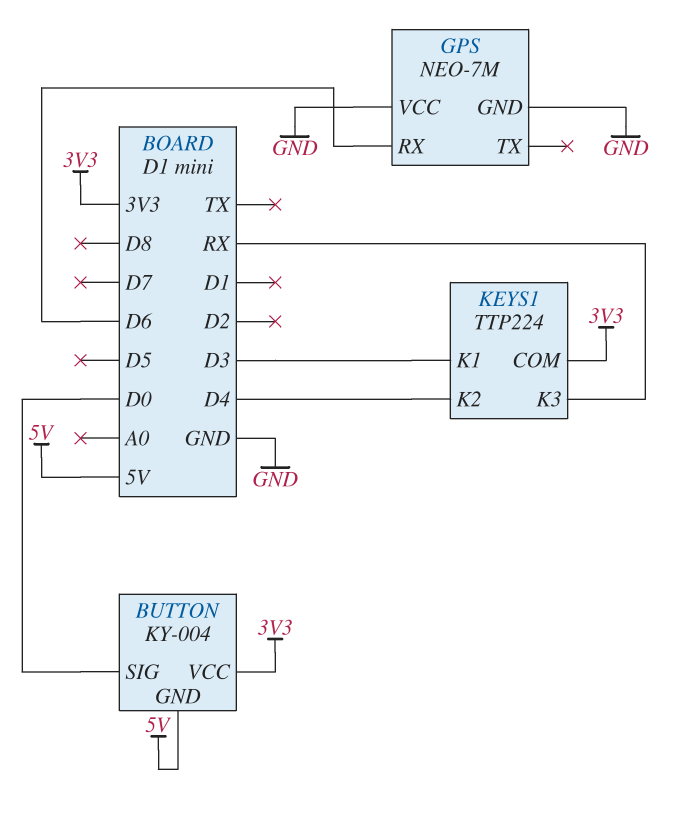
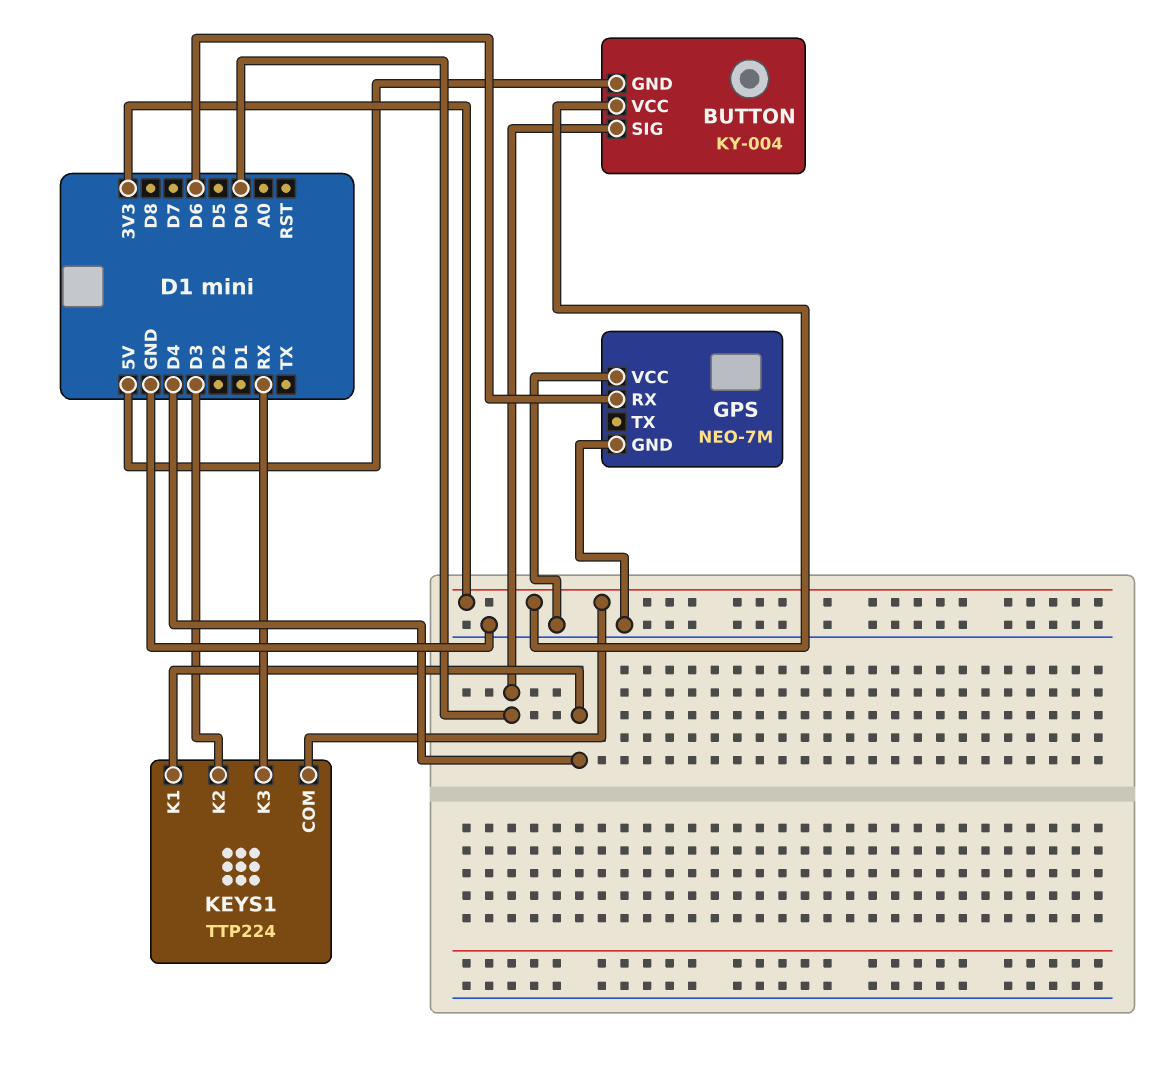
KEYS1 pin K1: D3 -> D4
KEYS1 pin K2: D4 -> D3

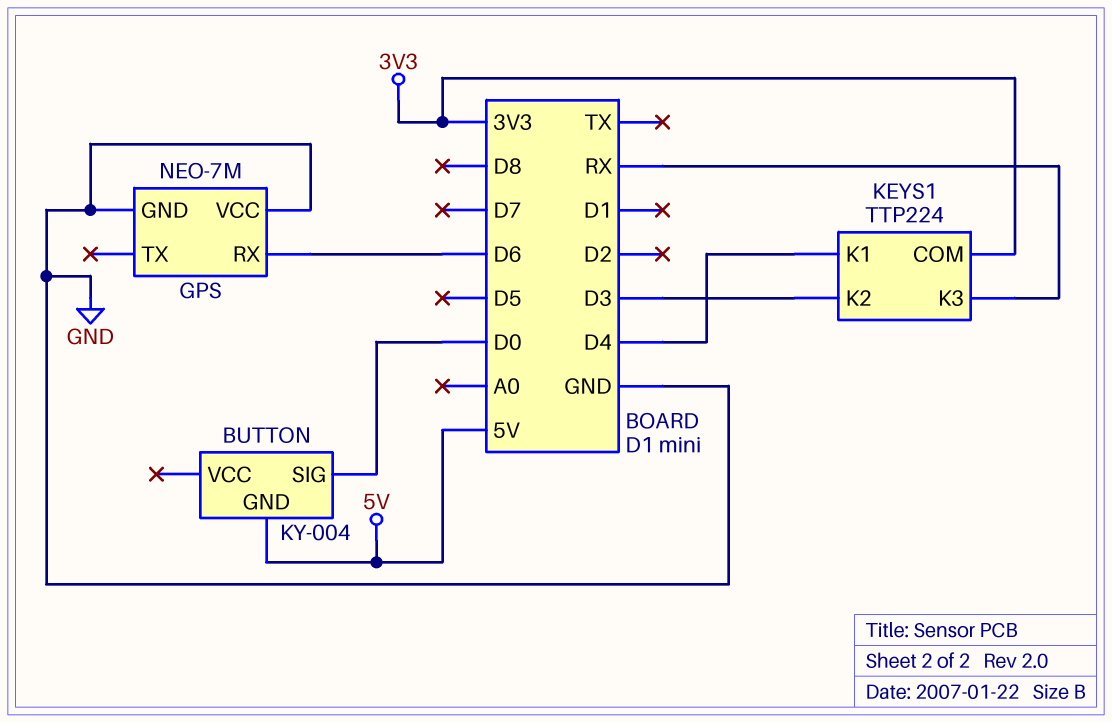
BUTTON pin VCC: 3V3 -> none

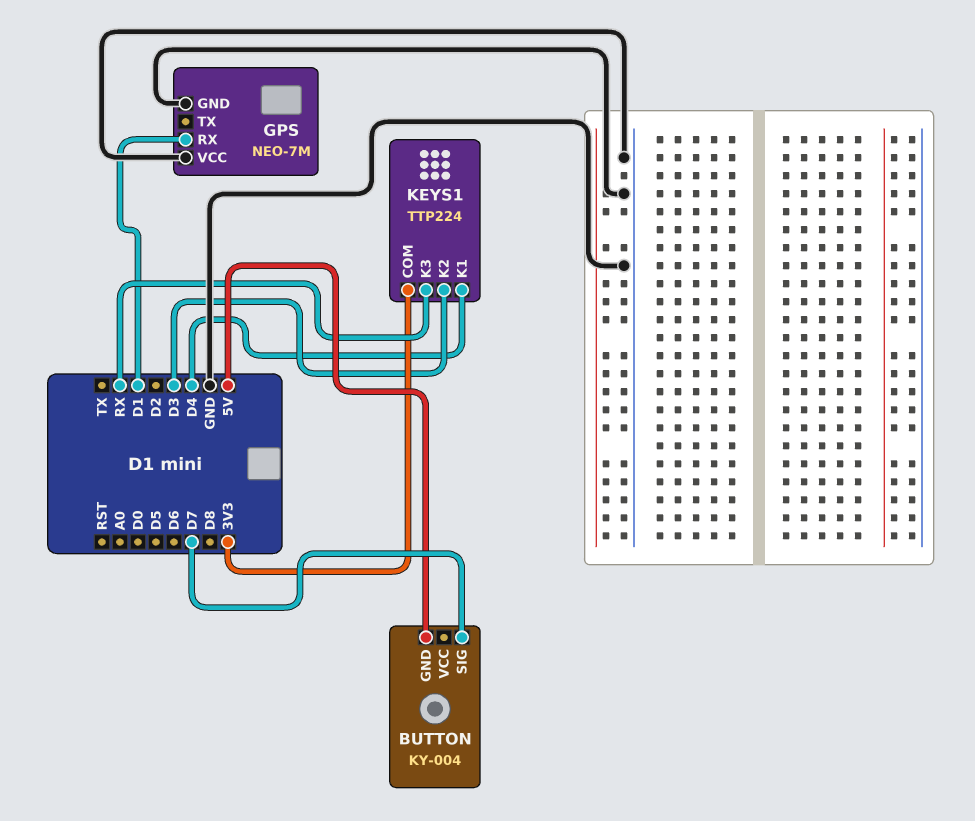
BUTTON pin SIG: D0 -> D7
GPS pin RX: D6 -> D1

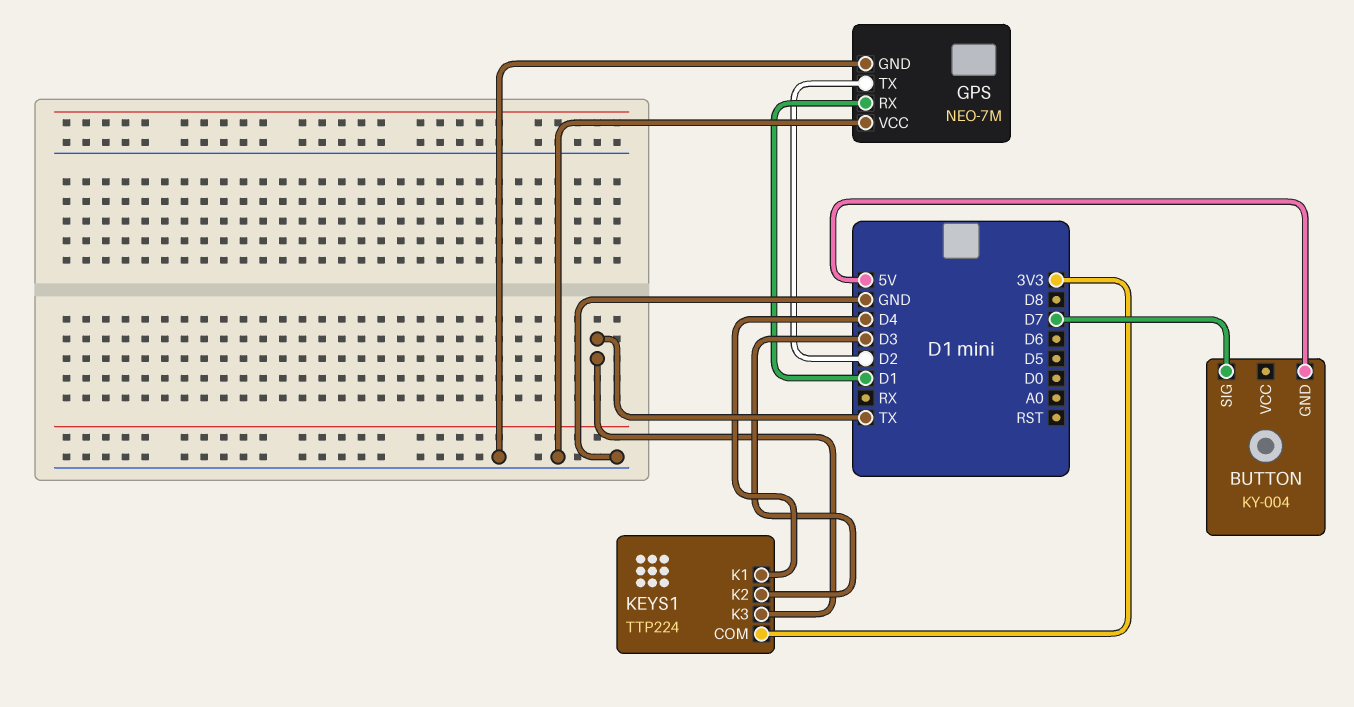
GPS pin TX: none -> D2
KEYS1 pin K3: RX -> TX

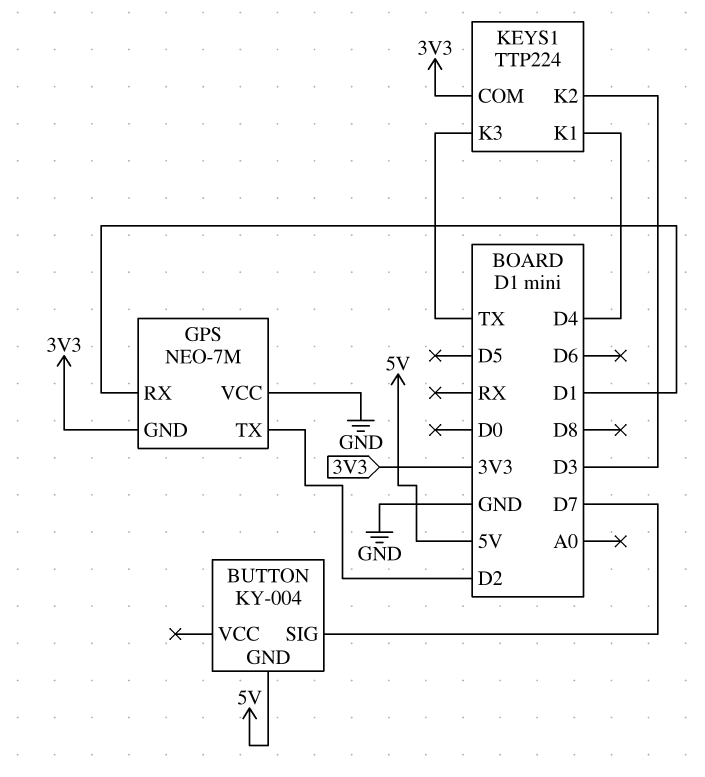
GPS pin GND: GND -> 3V3

